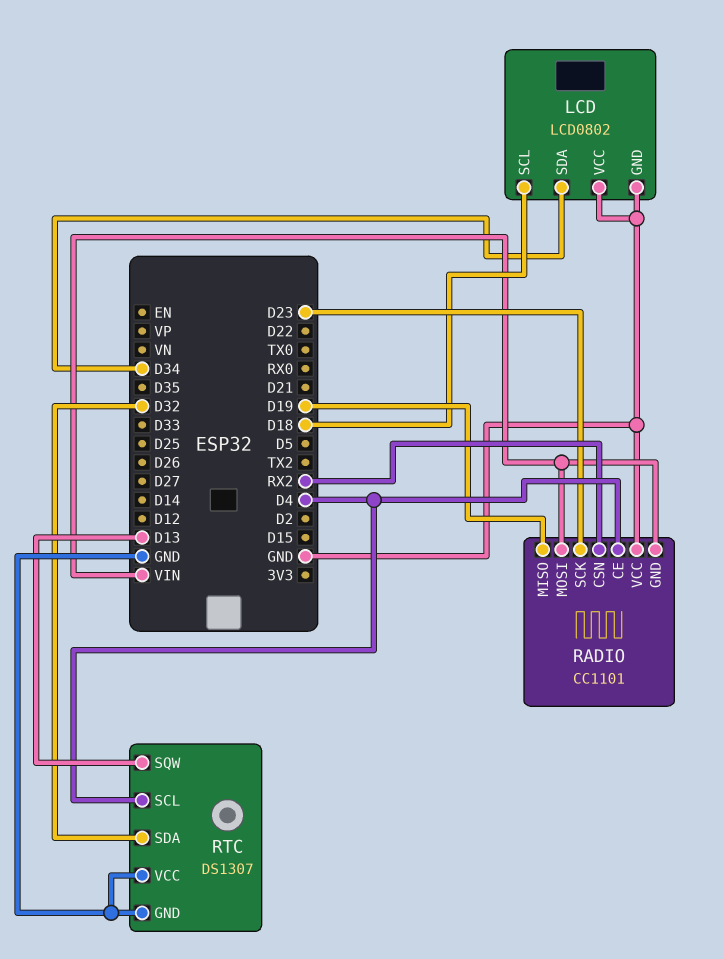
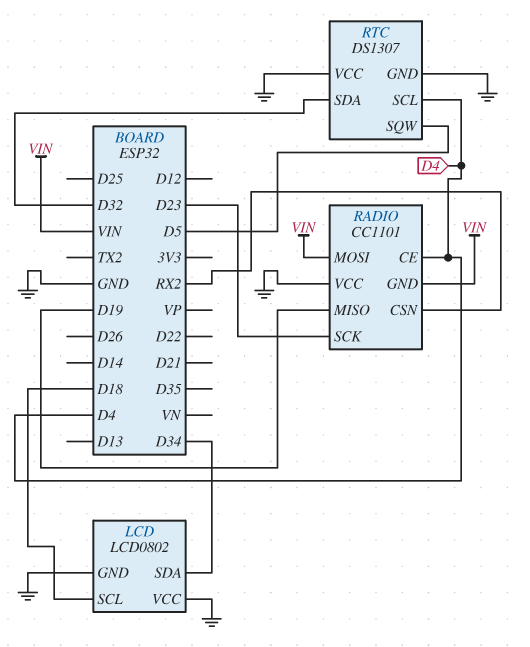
RTC pin SQW: D13 -> D5

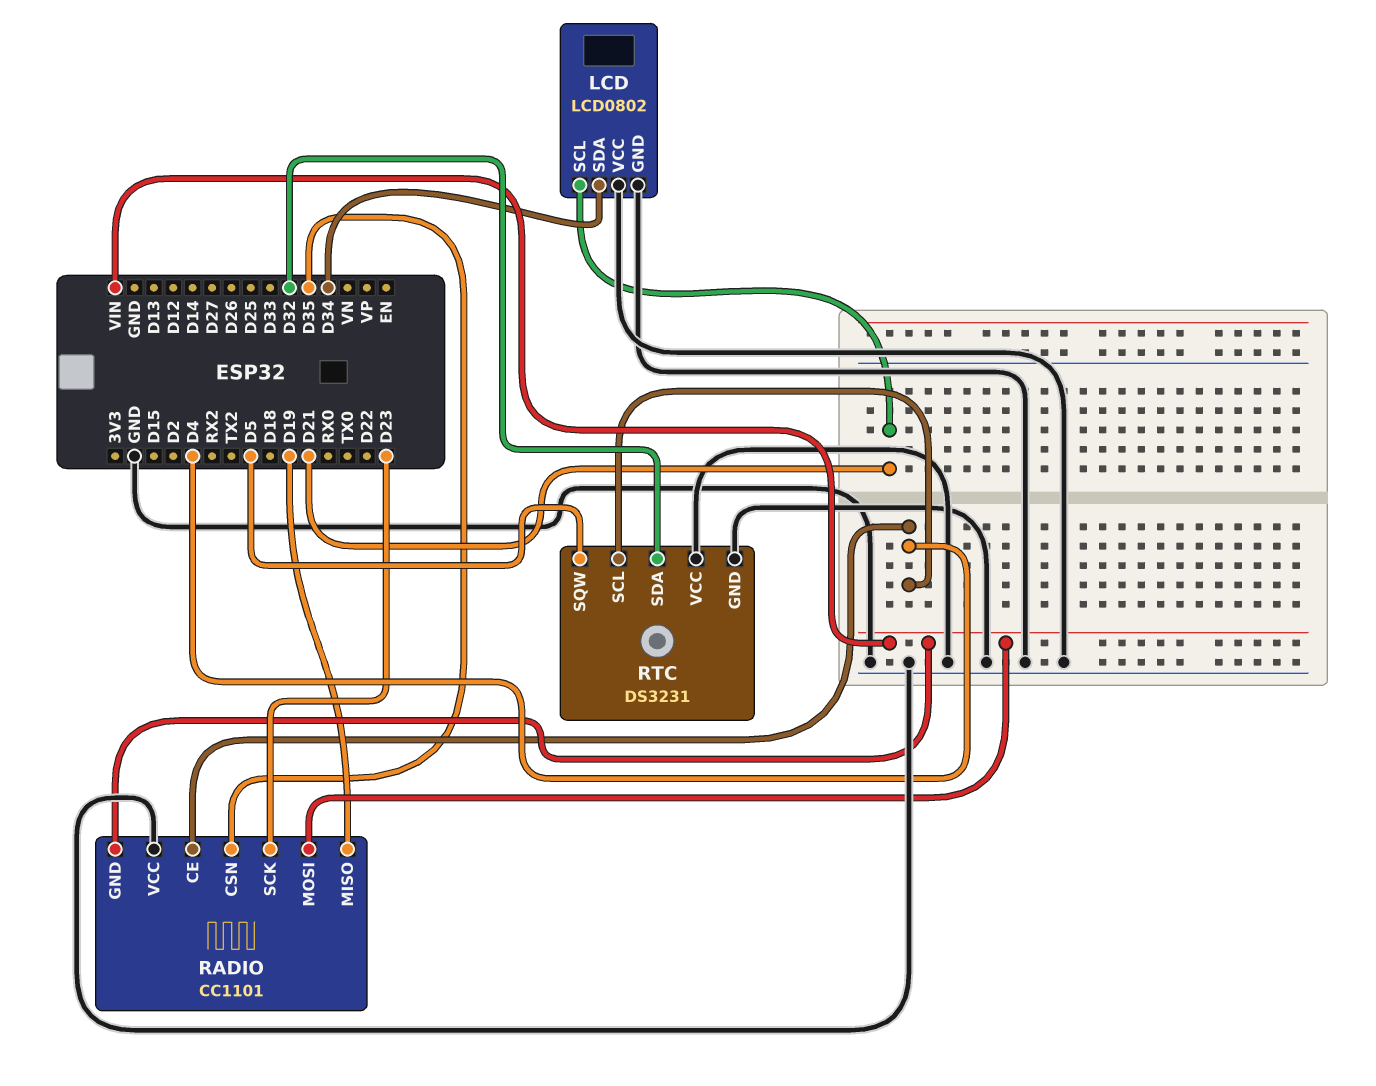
LCD pin SCL: D18 -> D21
RADIO pin CSN: RX2 -> D35
RTC: DS1307 -> DS3231

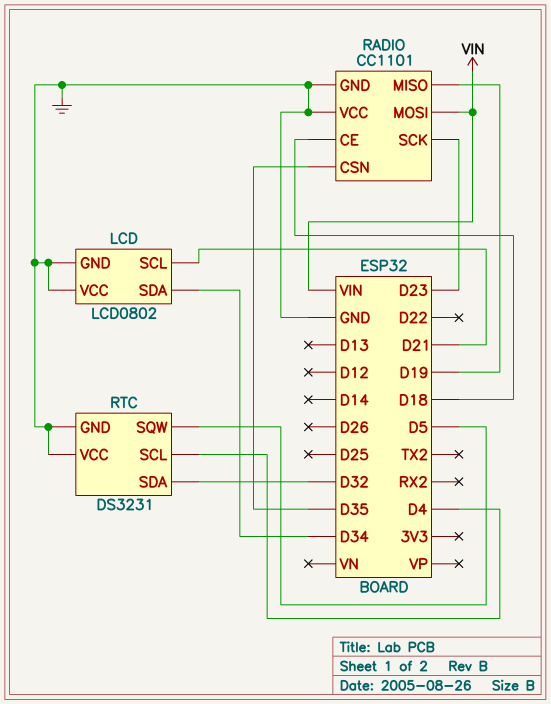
RADIO pin CE: D4 -> D18
RADIO pin GND: VIN -> GND

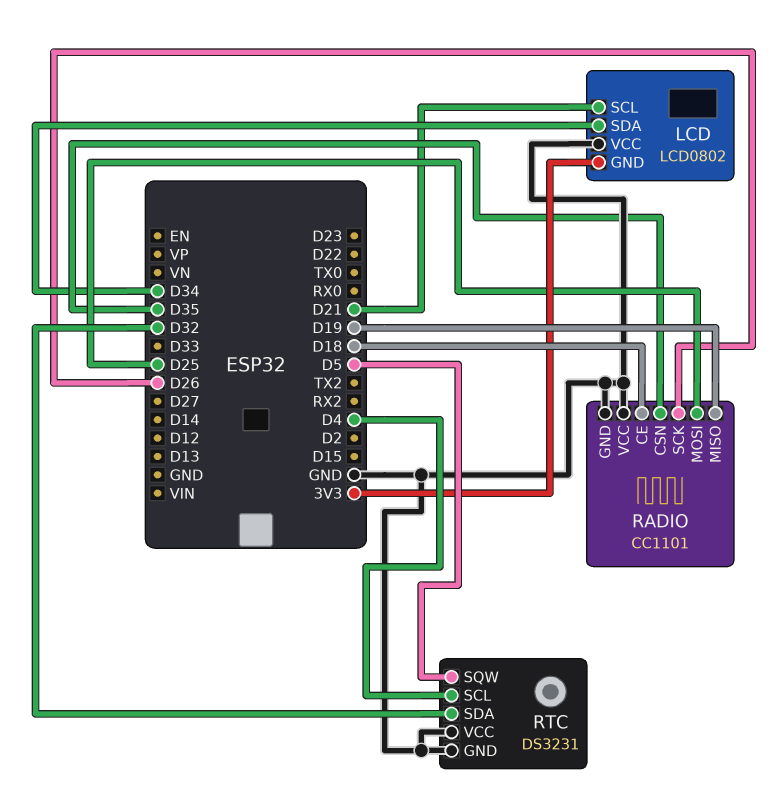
LCD pin GND: GND -> 3V3
RADIO pin MOSI: VIN -> D25
RADIO pin SCK: D23 -> D26

